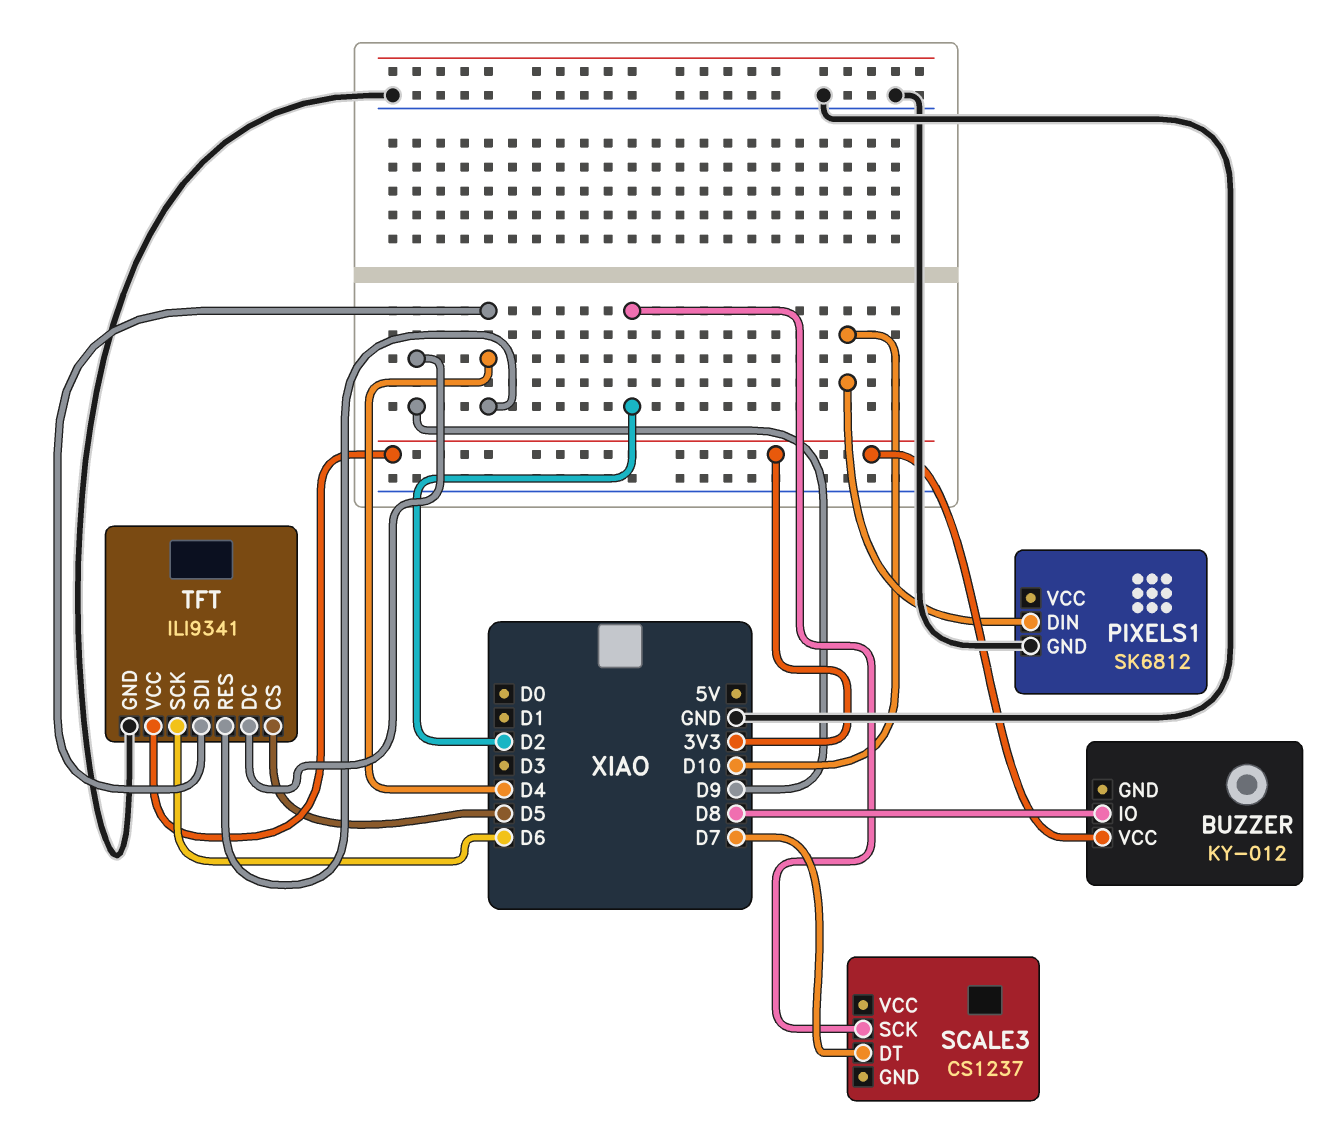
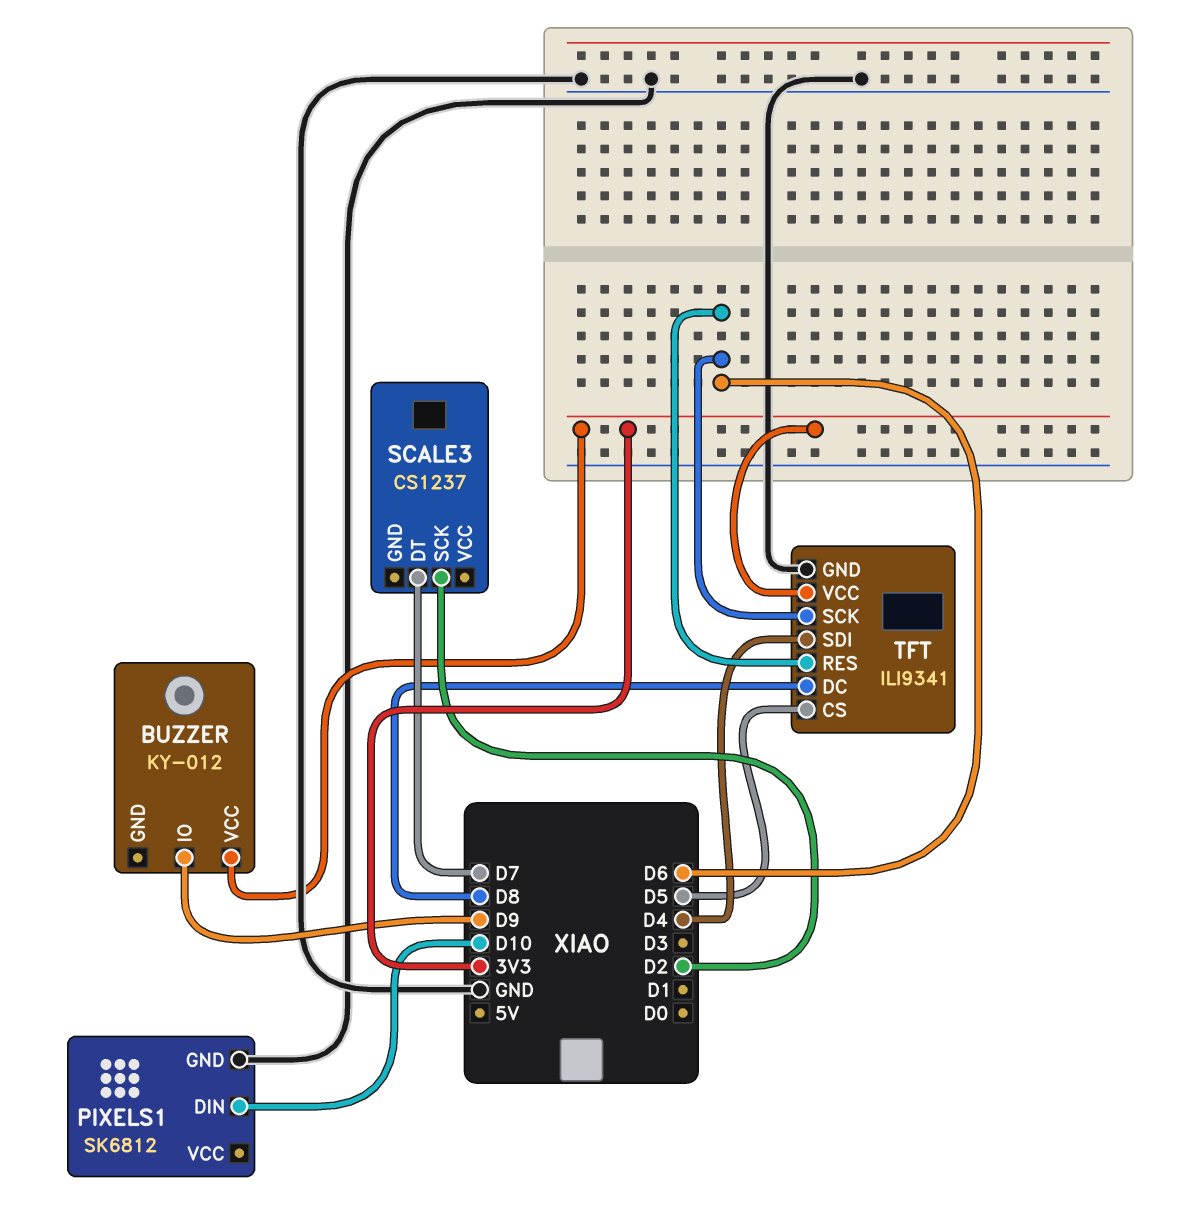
BUZZER pin IO: D8 -> D9
TFT pin DC: D9 -> D8
TFT pin RES: D4 -> D6

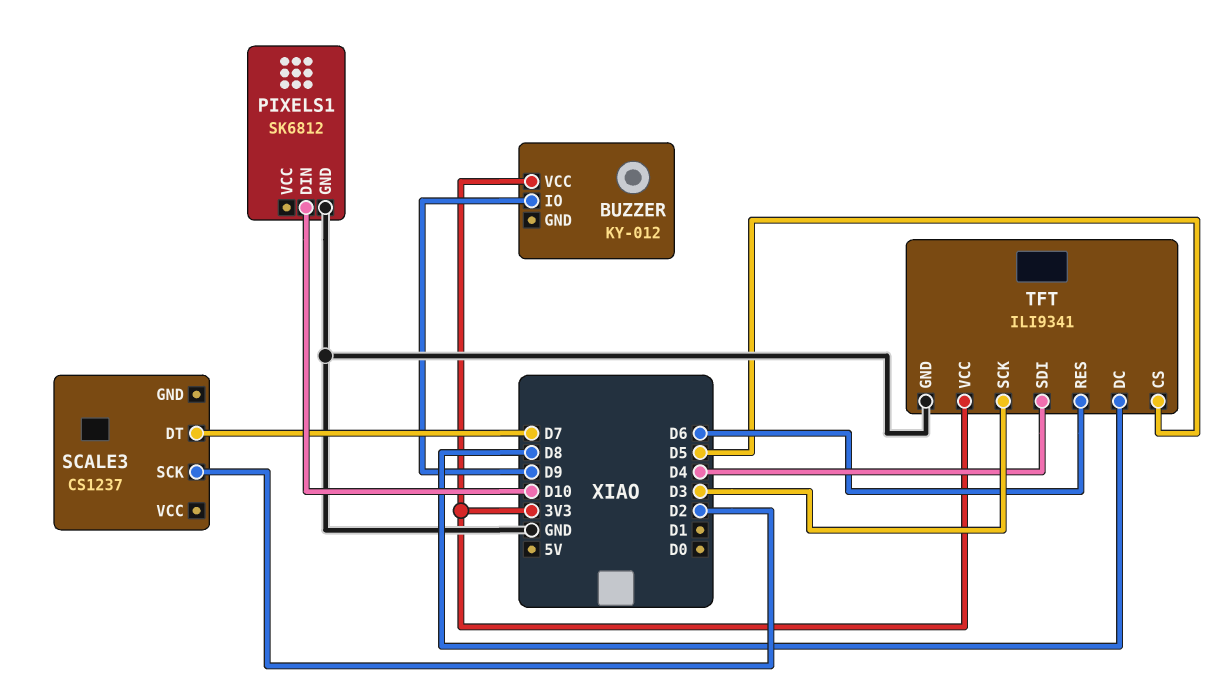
TFT pin SCK: D6 -> D3

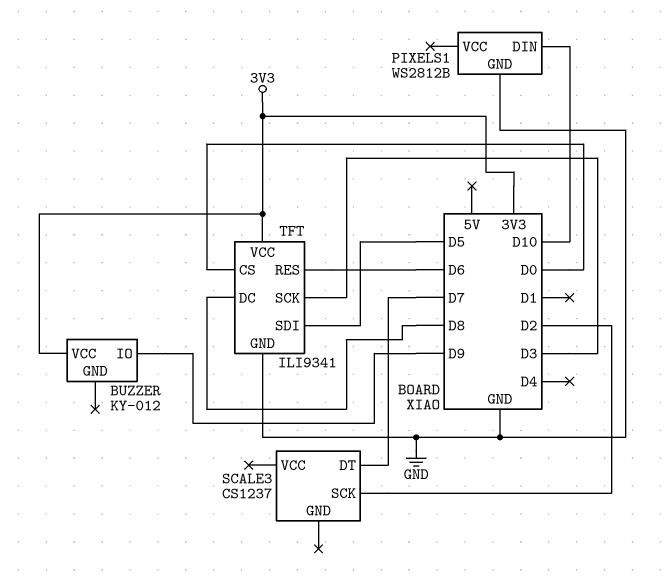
PIXELS1: SK6812 -> WS2812B
TFT pin CS: D5 -> D0
TFT pin SDI: D4 -> D5

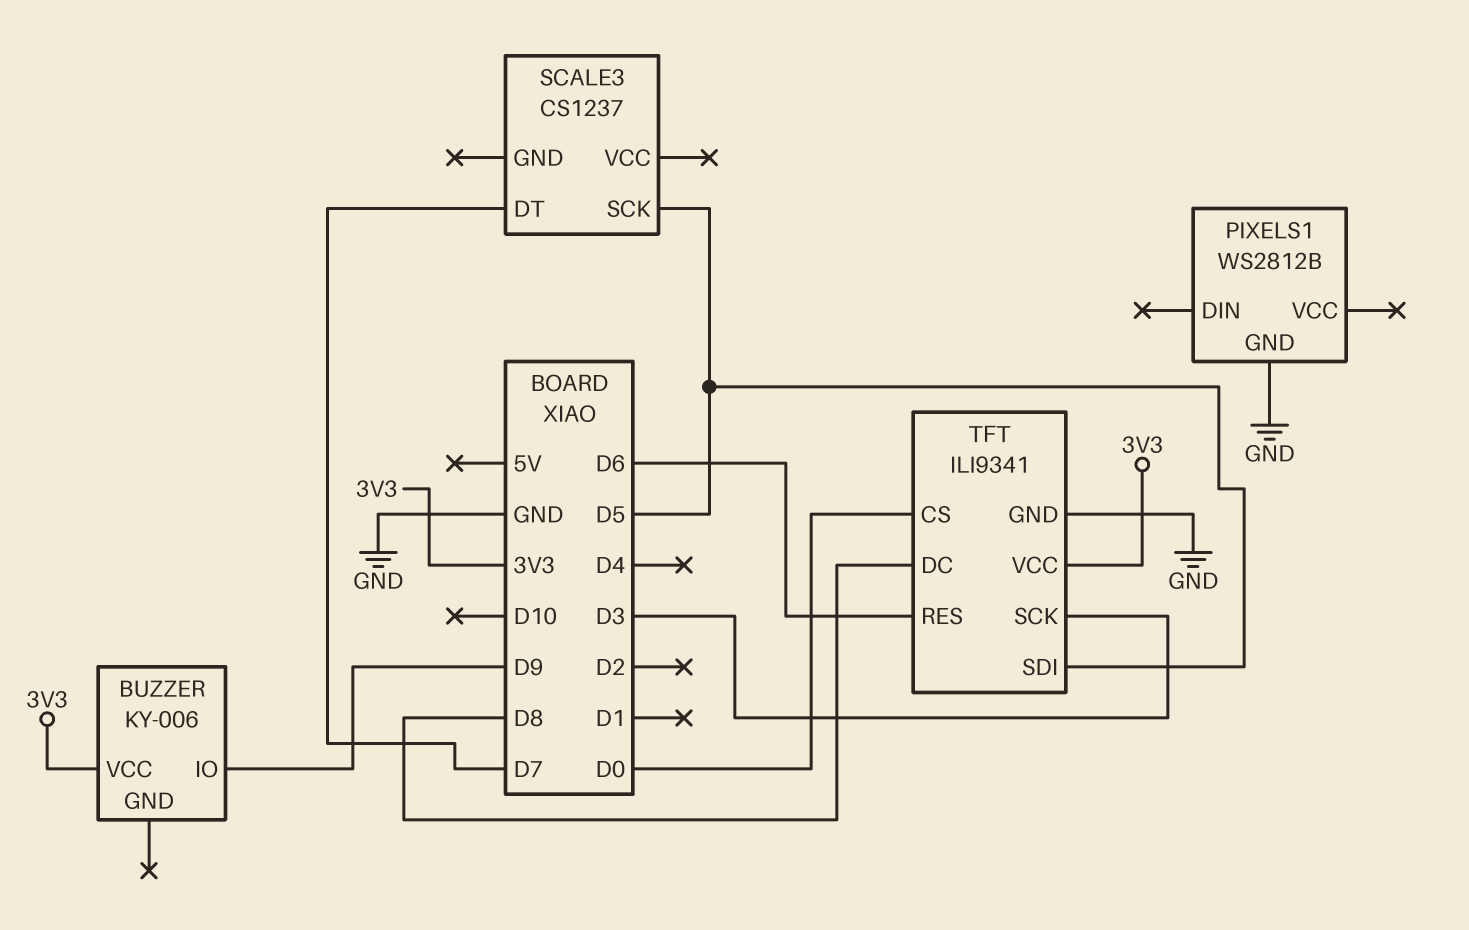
BUZZER: KY-012 -> KY-006
PIXELS1 pin DIN: D10 -> none
SCALE3 pin SCK: D2 -> D5

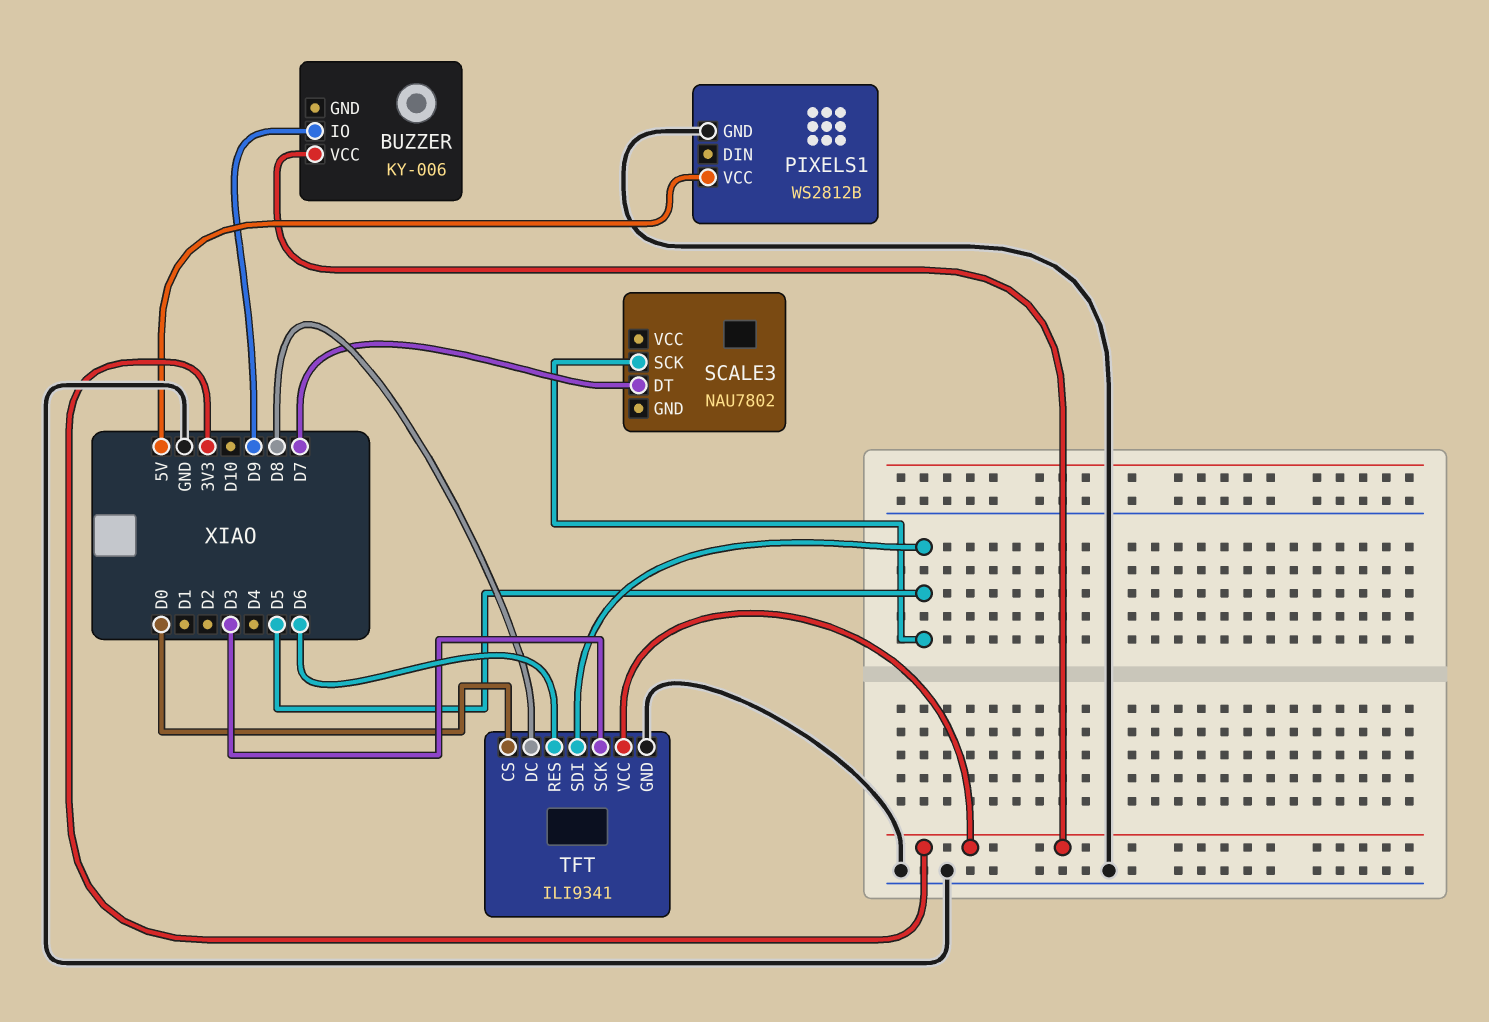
PIXELS1 pin VCC: none -> 5V
SCALE3: CS1237 -> NAU7802

